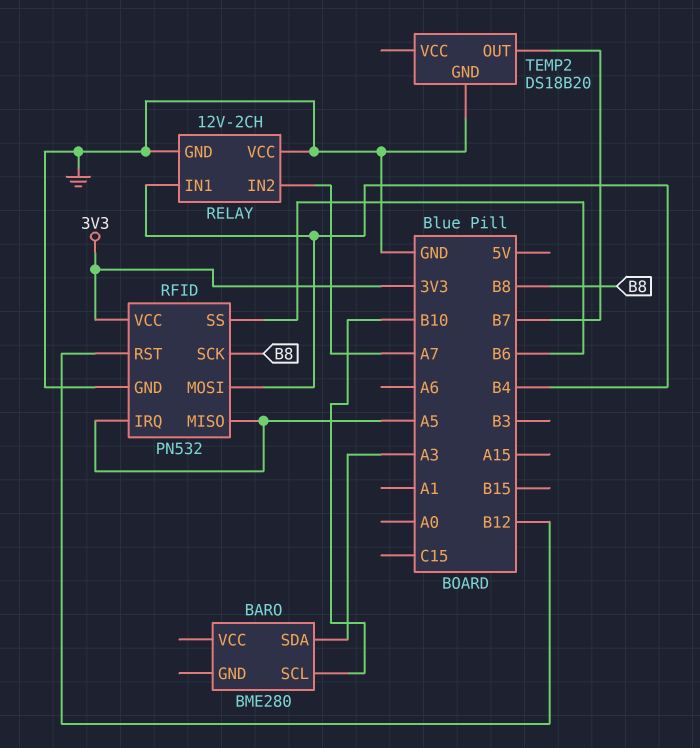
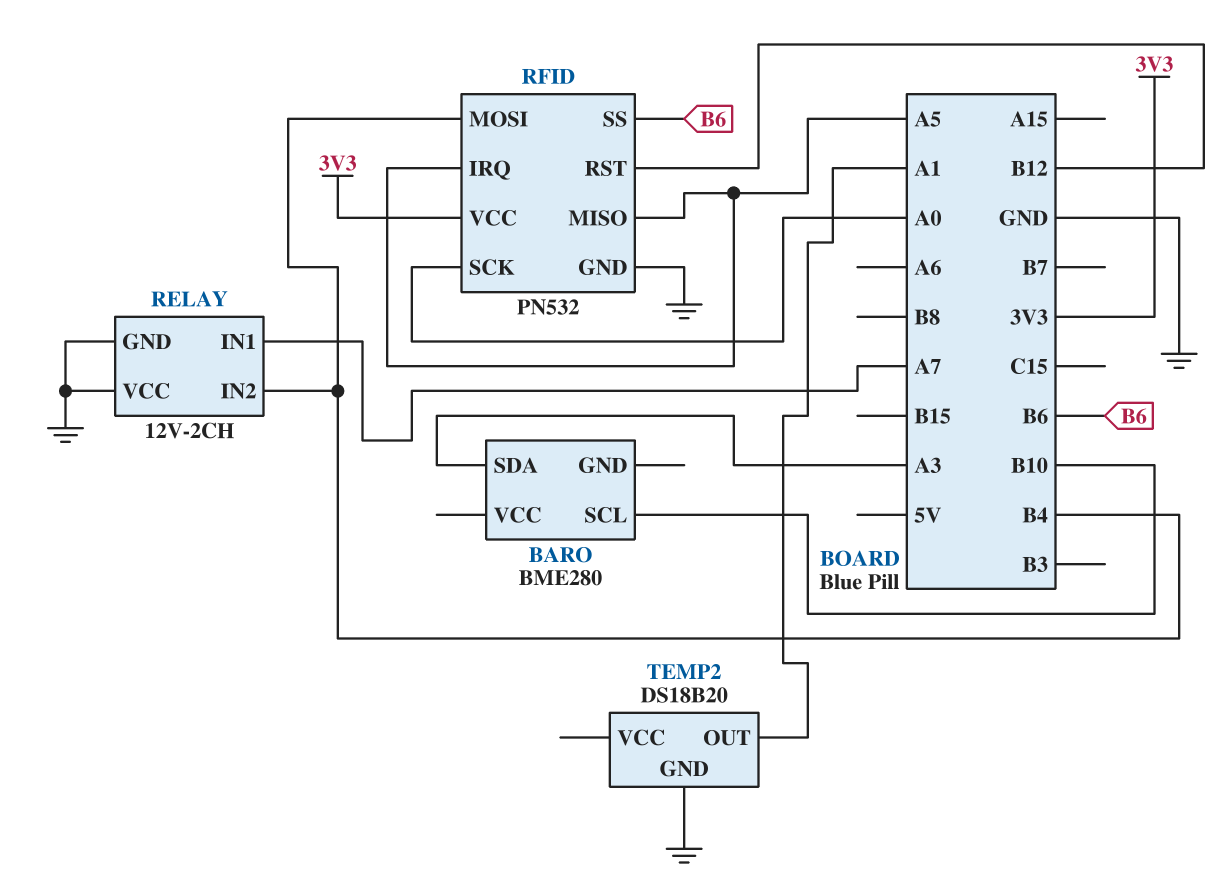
RELAY pin IN1: B4 -> A7
RELAY pin IN2: A7 -> B4
RFID pin SCK: B8 -> A0
TEMP2 pin OUT: B7 -> A1

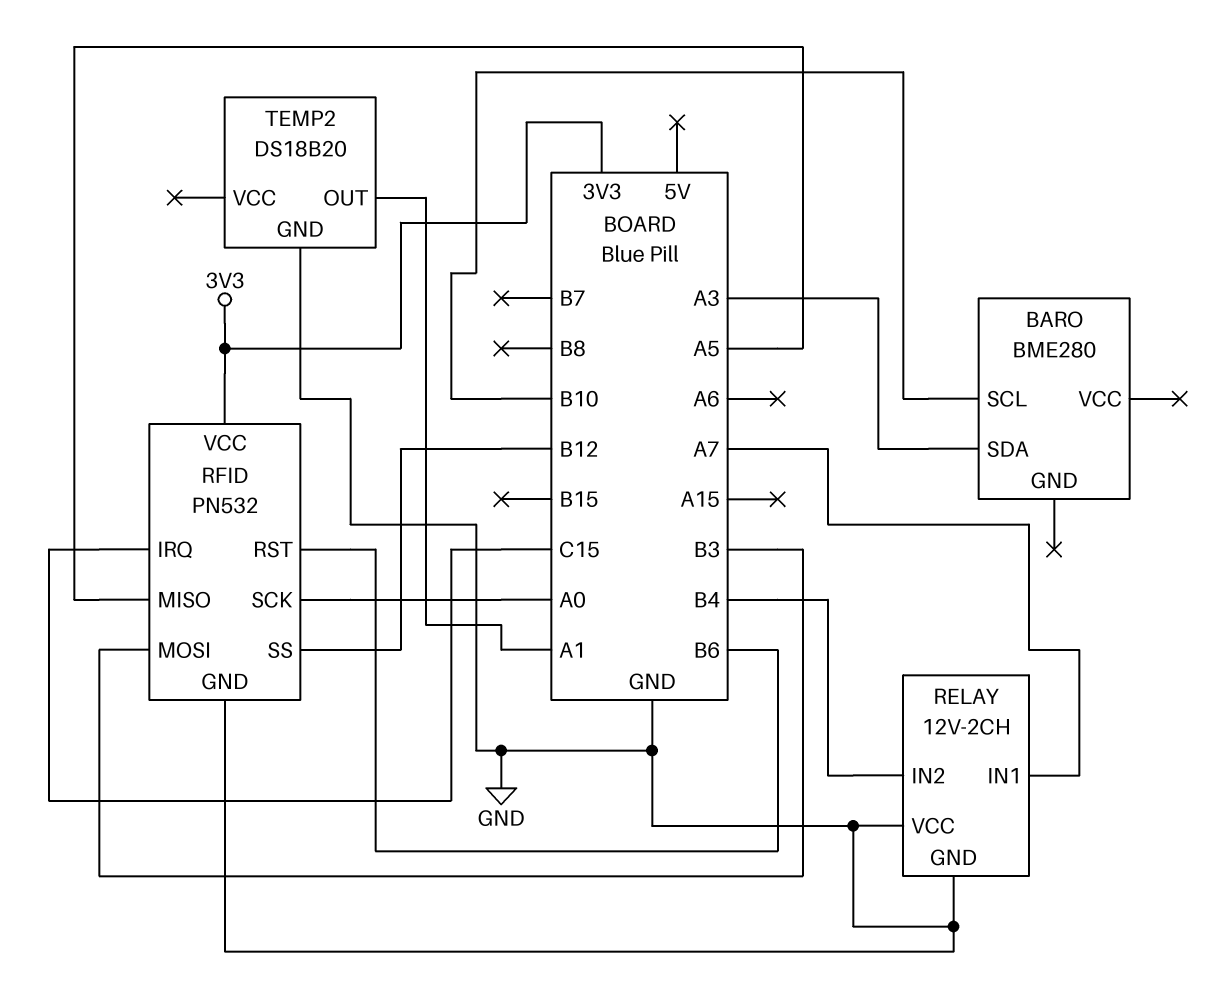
RFID pin IRQ: A5 -> C15
RFID pin MOSI: B4 -> B3
RFID pin RST: B12 -> B6
RFID pin SS: B6 -> B12

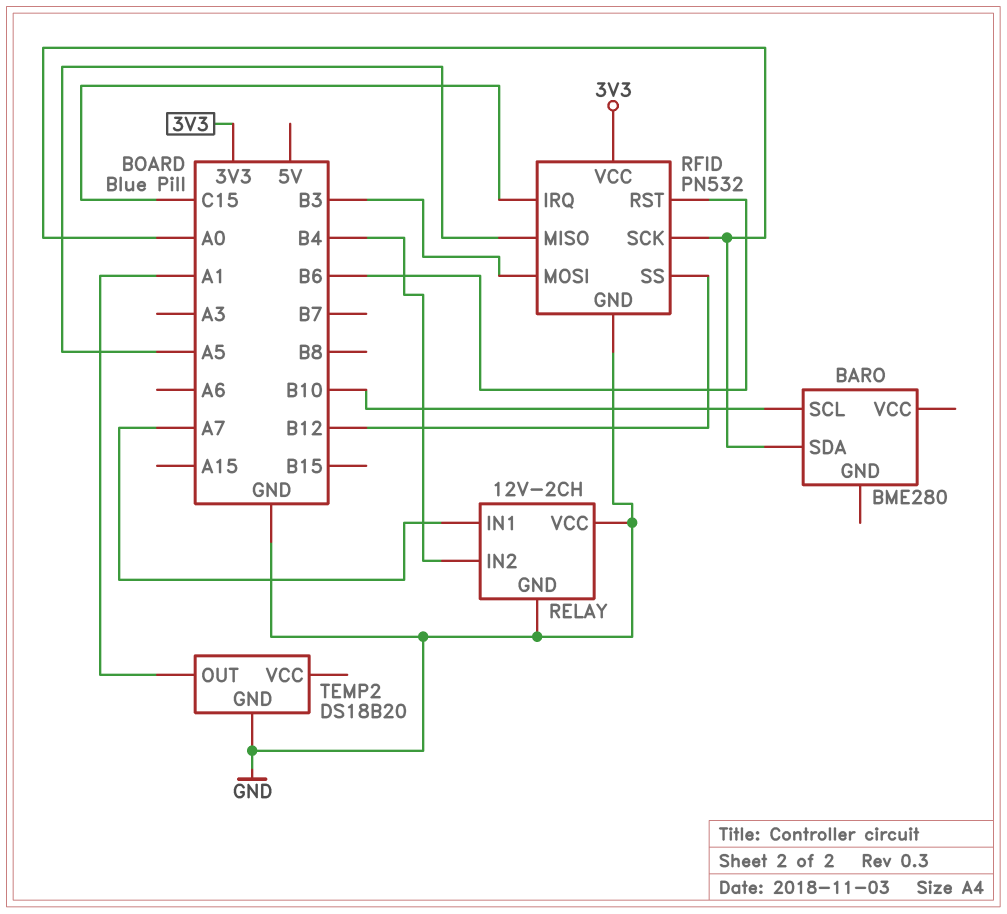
BARO pin SDA: A3 -> A0

